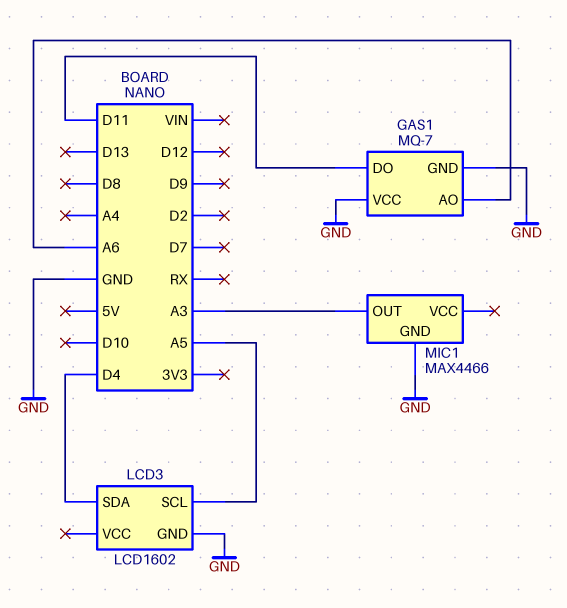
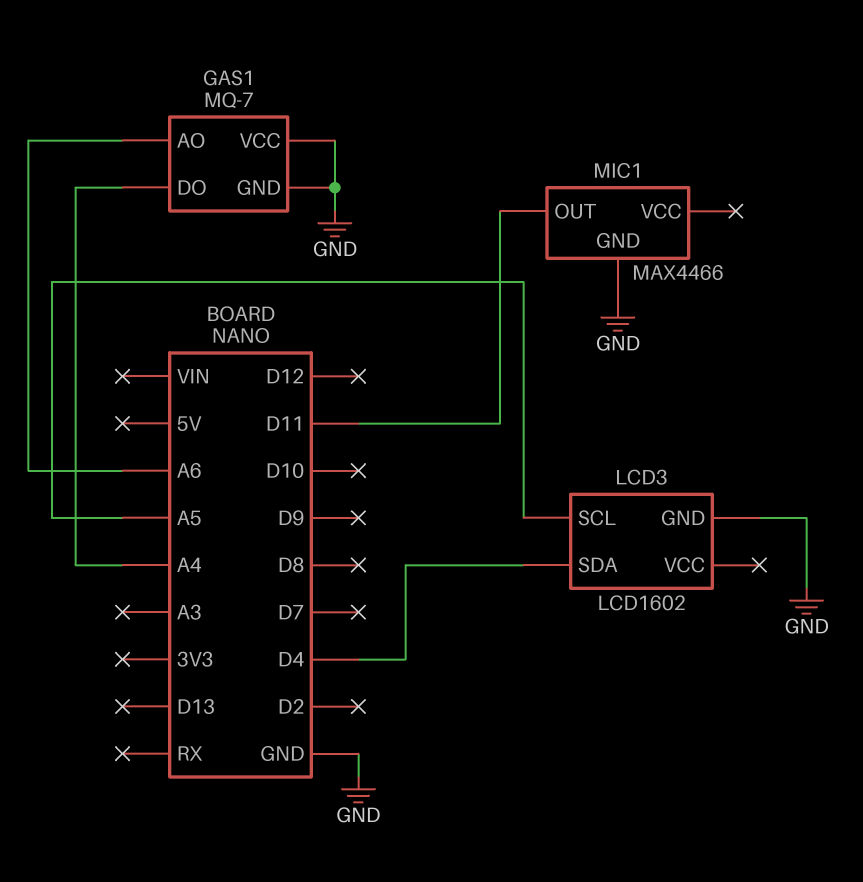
GAS1 pin DO: D11 -> A4
MIC1 pin OUT: A3 -> D11

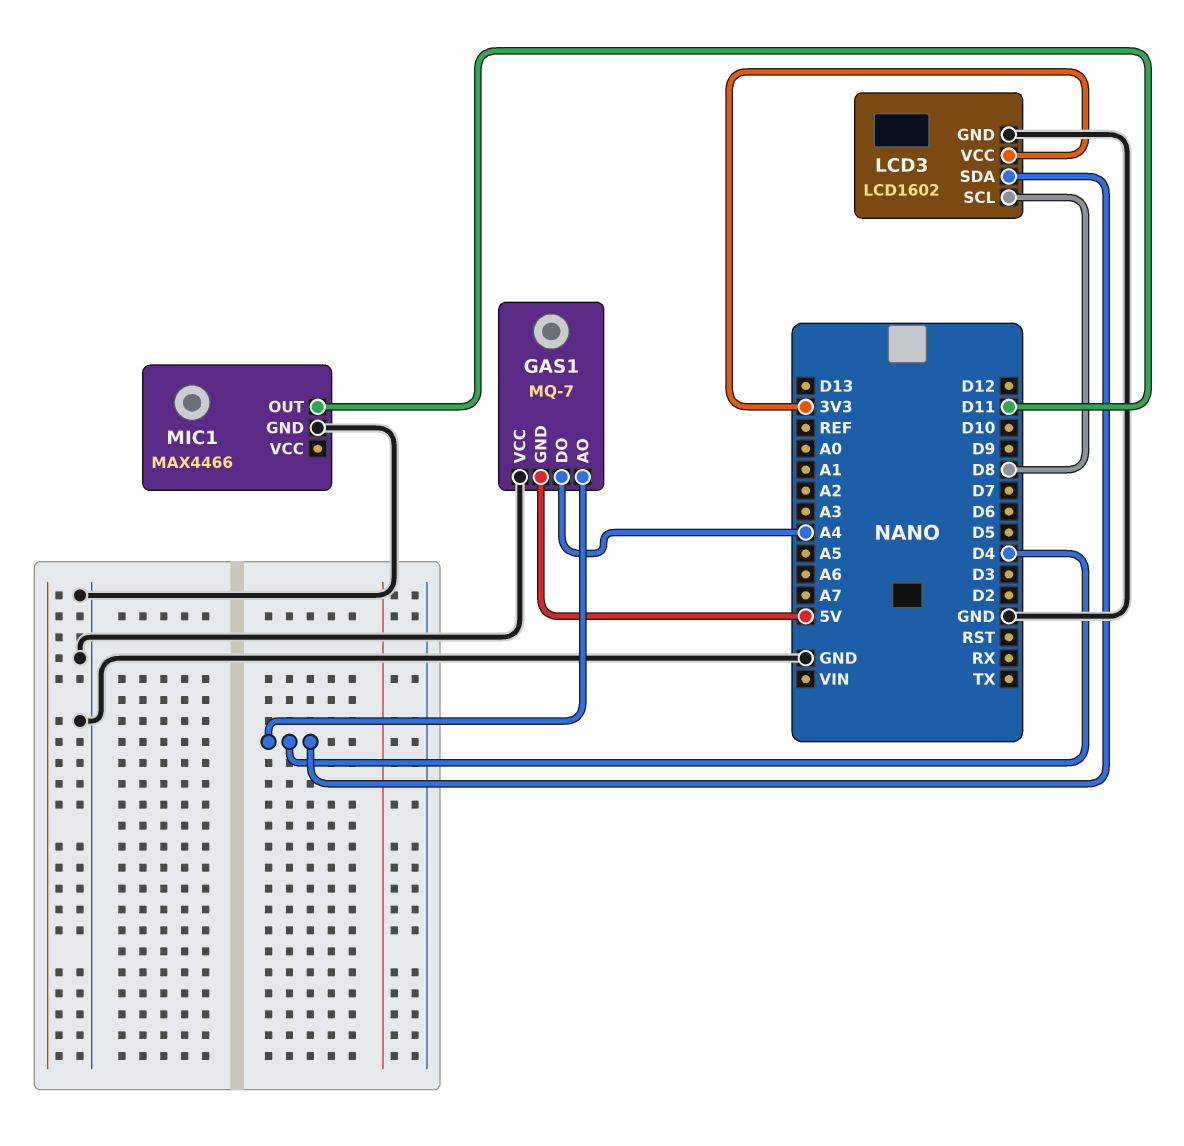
GAS1 pin AO: A6 -> D4
GAS1 pin GND: GND -> 5V
LCD3 pin SCL: A5 -> D8
LCD3 pin VCC: none -> 3V3

